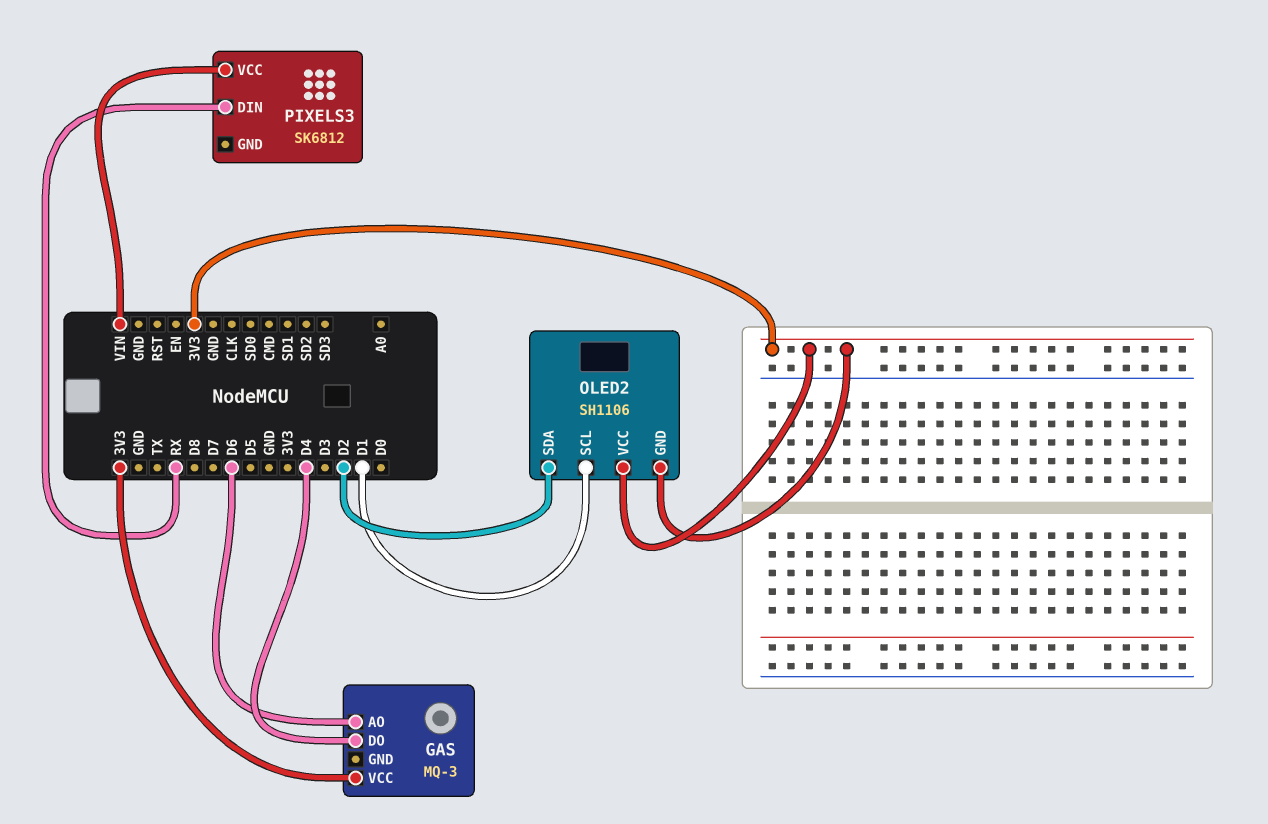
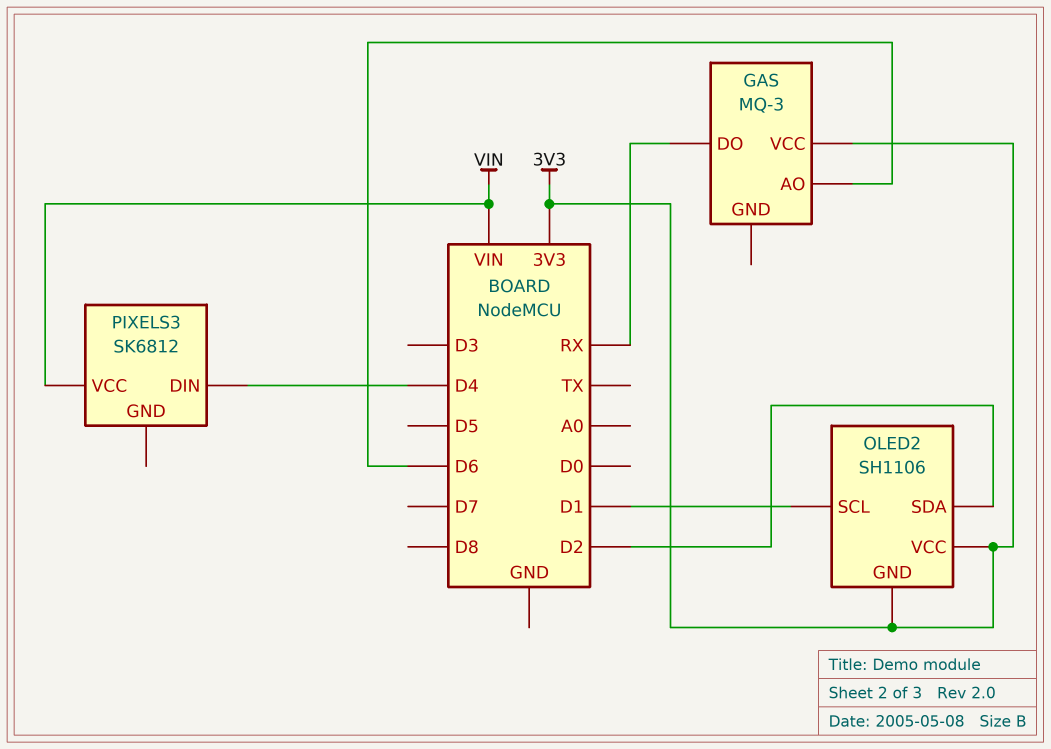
GAS pin DO: D4 -> RX
PIXELS3 pin DIN: RX -> D4

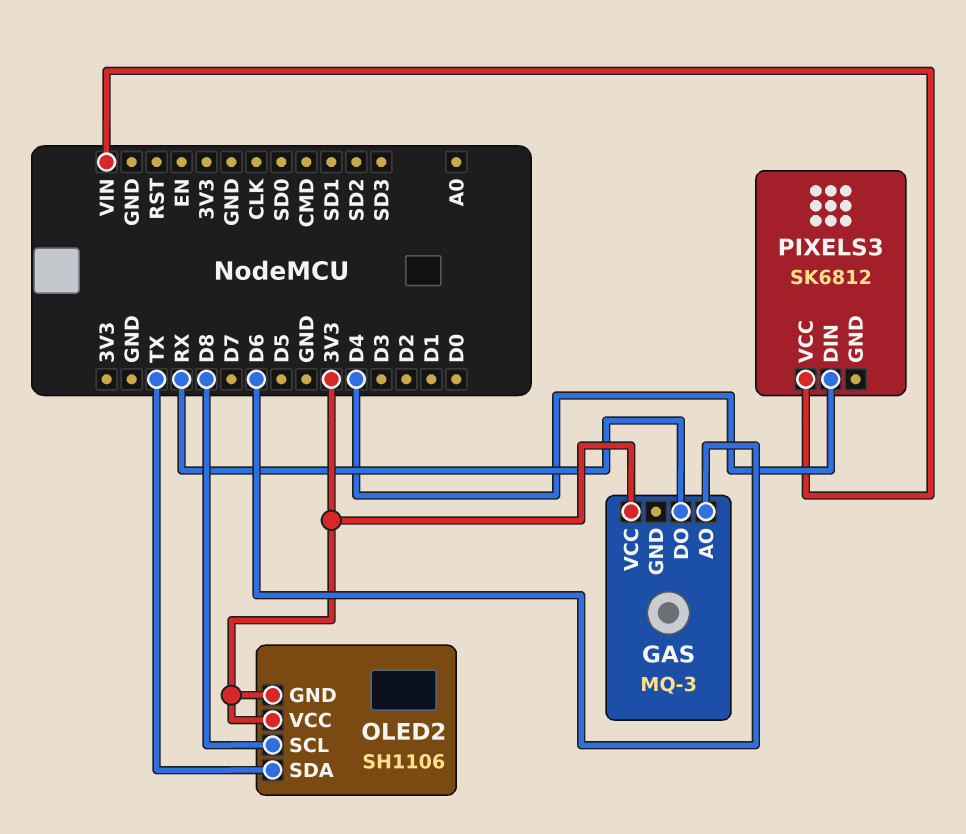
OLED2 pin SCL: D1 -> D8
OLED2 pin SDA: D2 -> TX

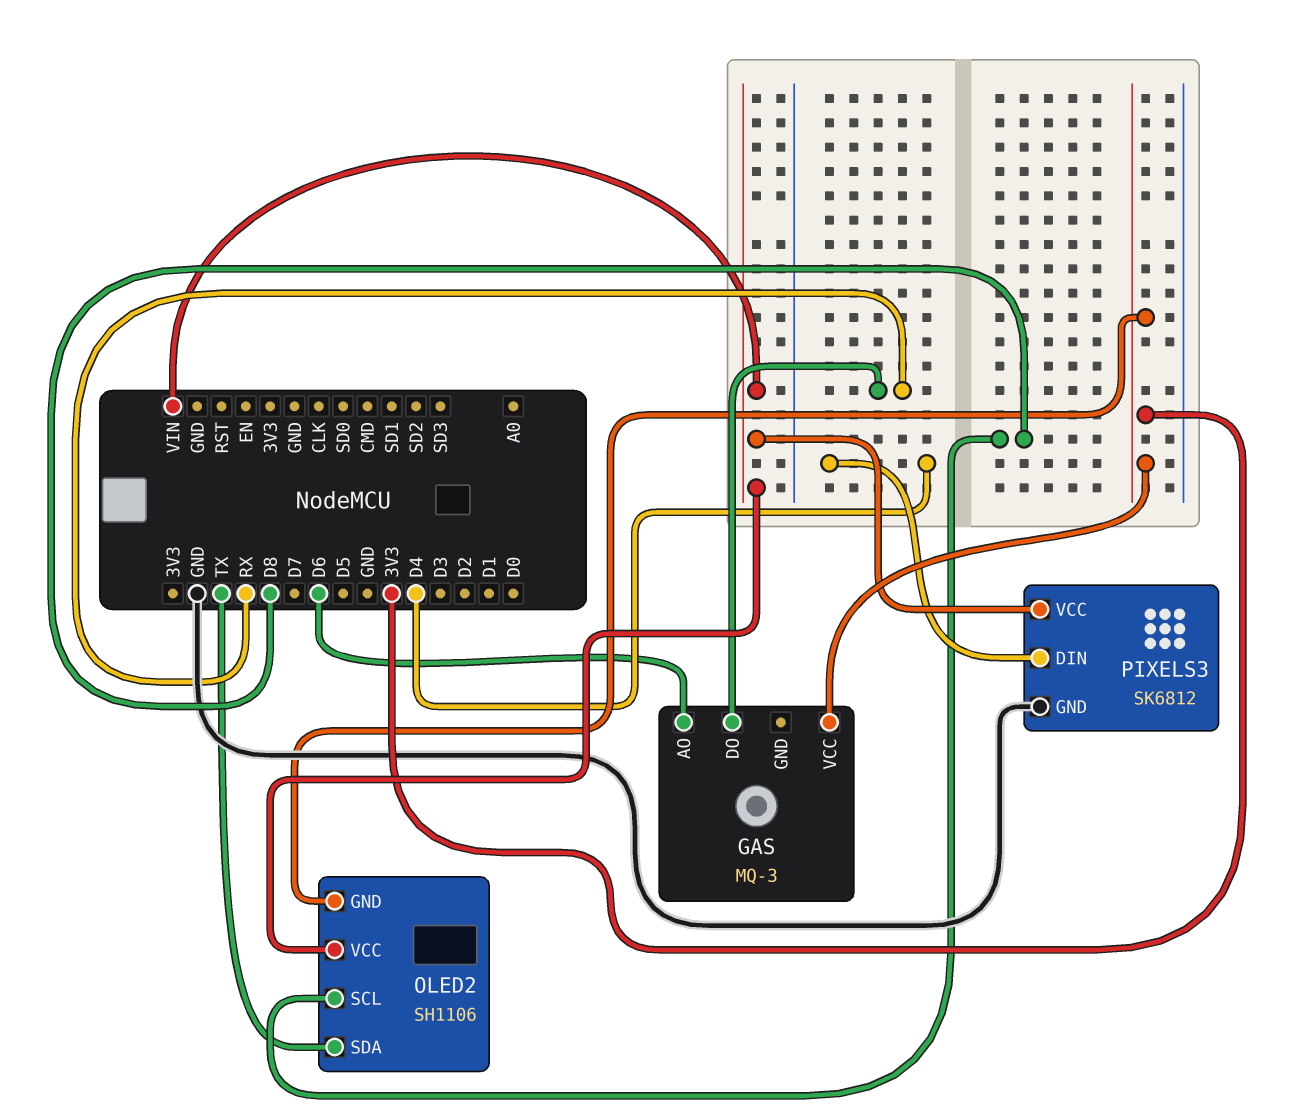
OLED2 pin VCC: 3V3 -> VIN
PIXELS3 pin GND: none -> GND

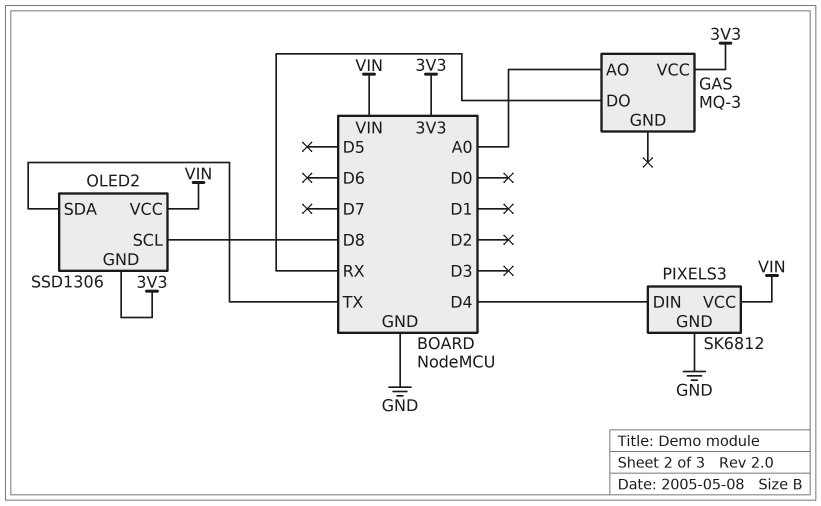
GAS pin AO: D6 -> A0
OLED2: SH1106 -> SSD1306

